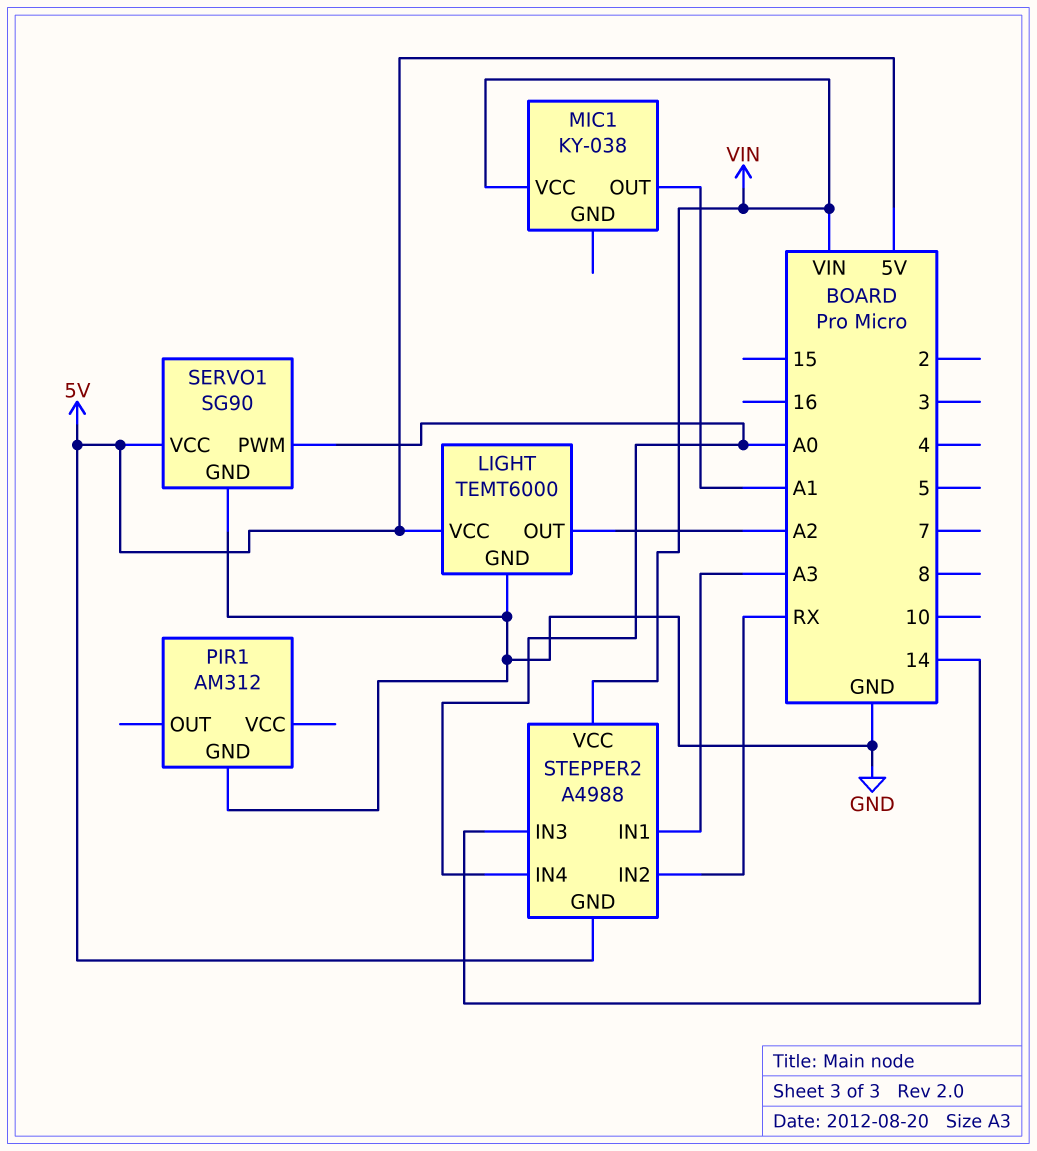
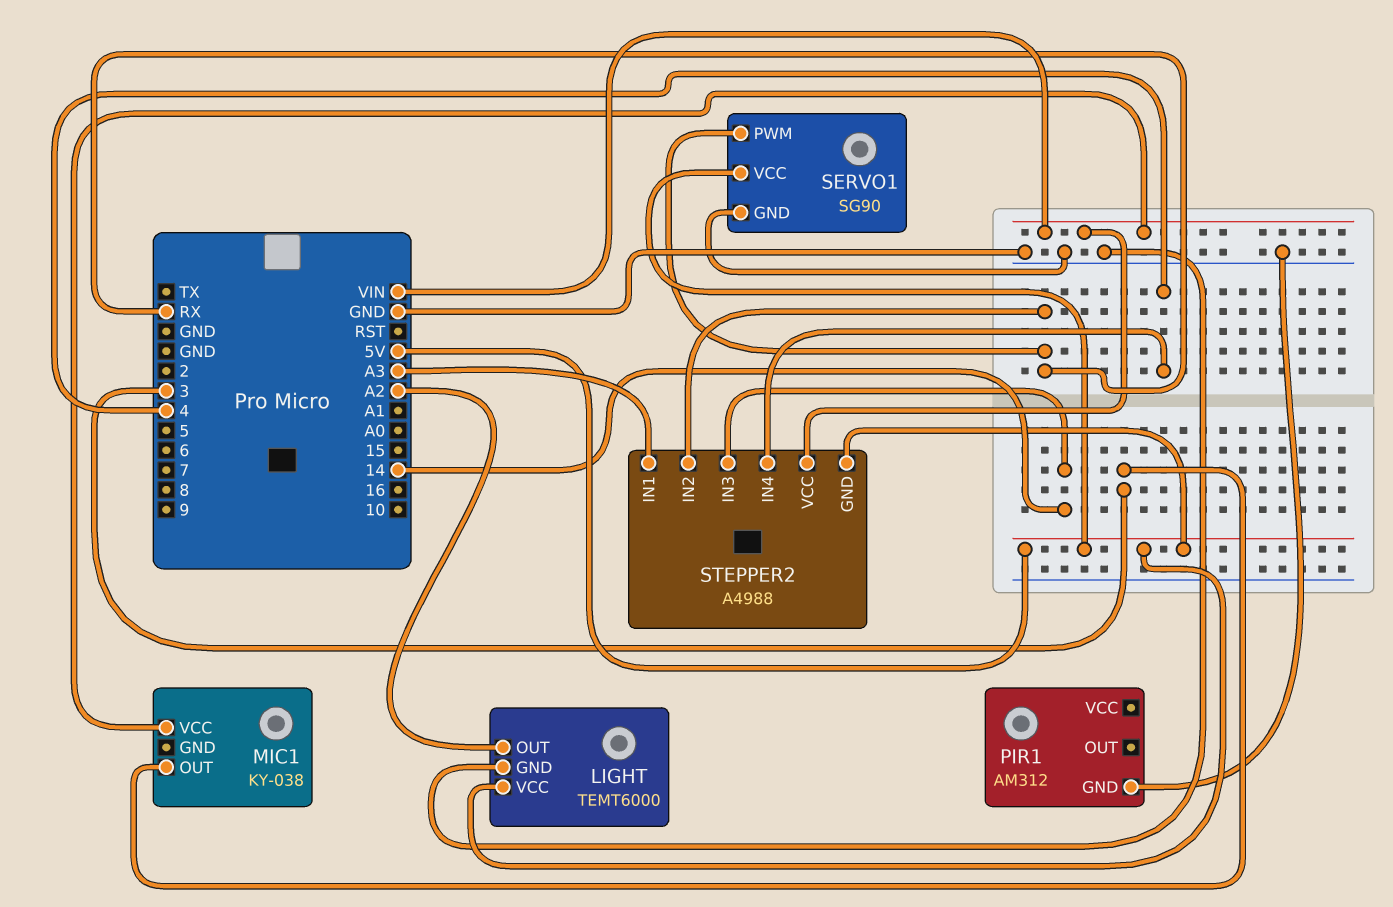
MIC1 pin OUT: A1 -> 3
SERVO1 pin PWM: A0 -> RX
STEPPER2 pin IN4: A0 -> 4

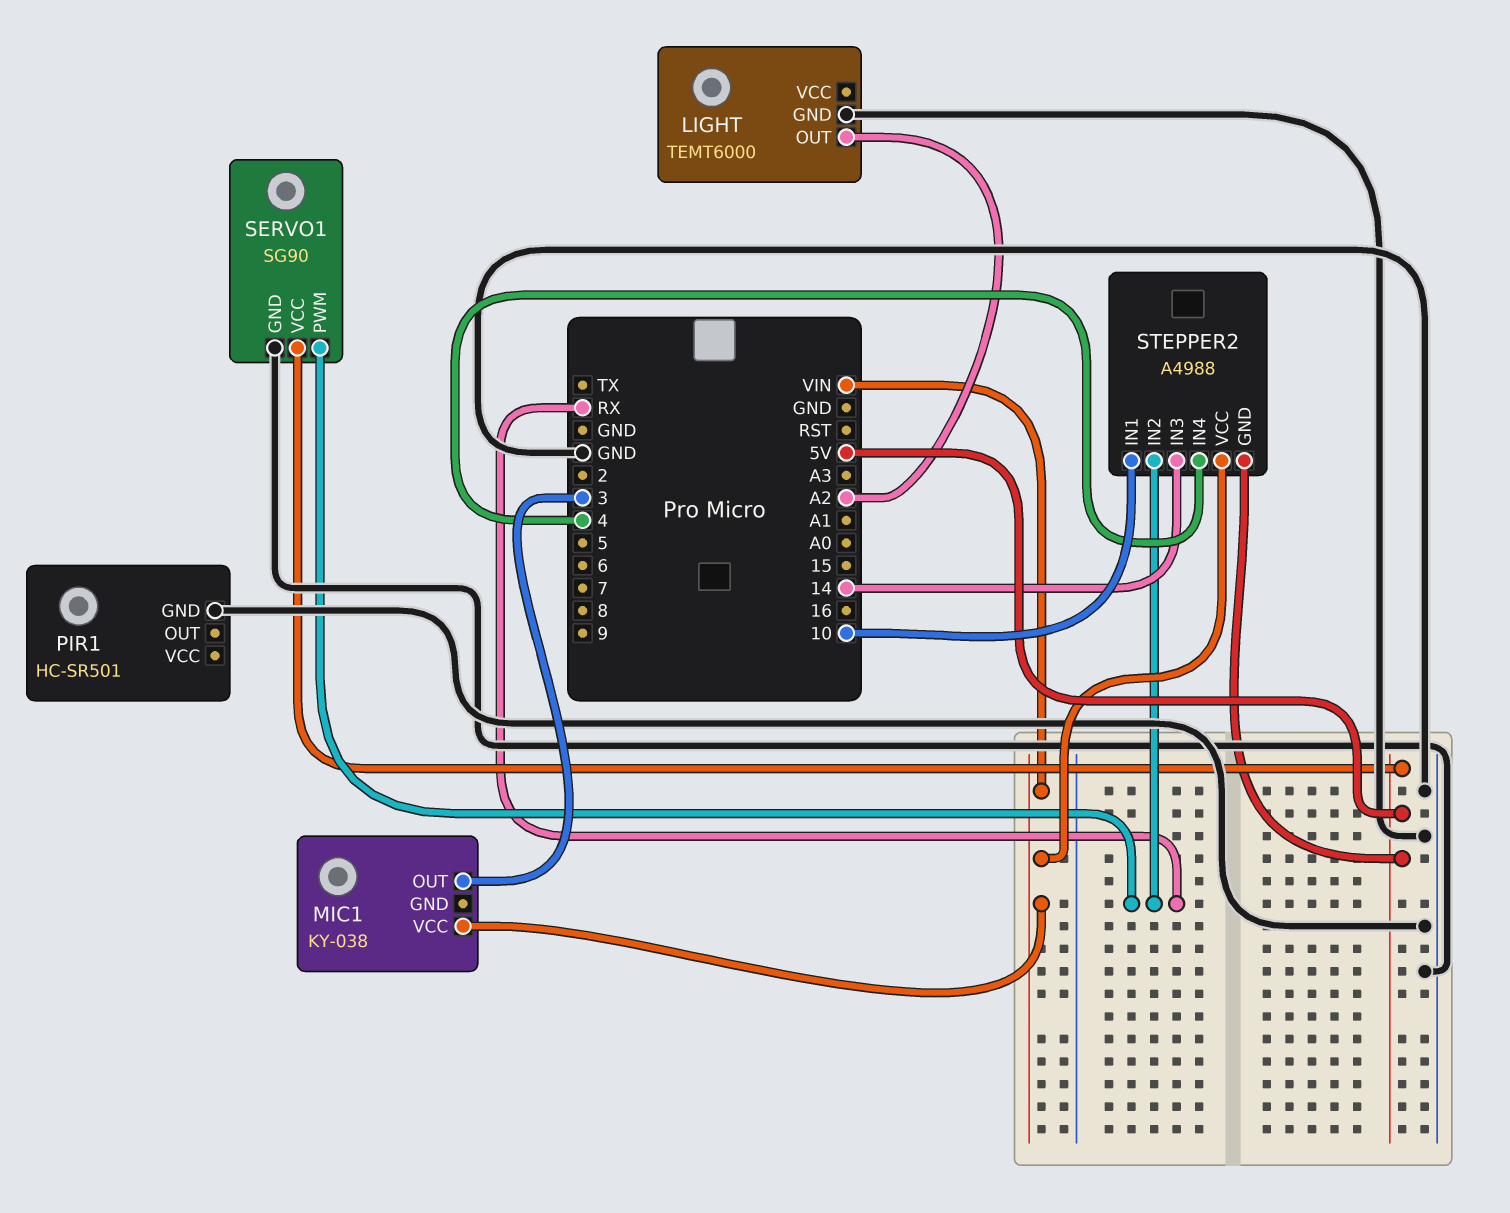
LIGHT pin VCC: 5V -> none
PIR1: AM312 -> HC-SR501
STEPPER2 pin IN1: A3 -> 10

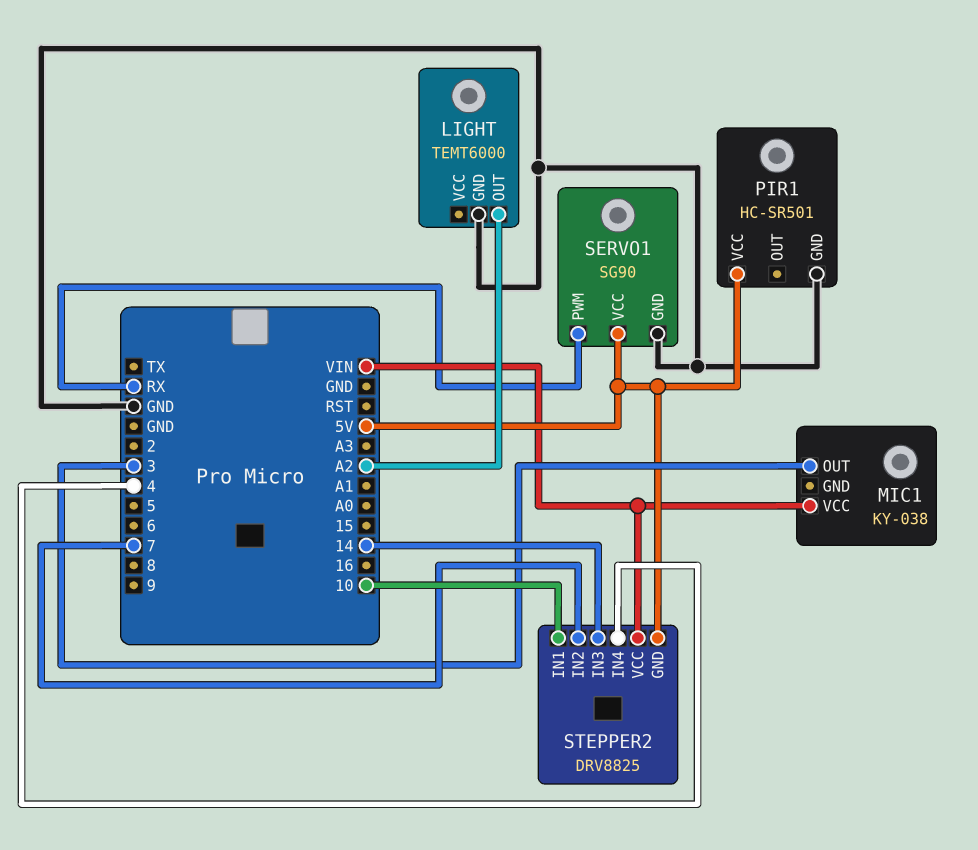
PIR1 pin VCC: none -> 5V
STEPPER2: A4988 -> DRV8825
STEPPER2 pin IN2: RX -> 7

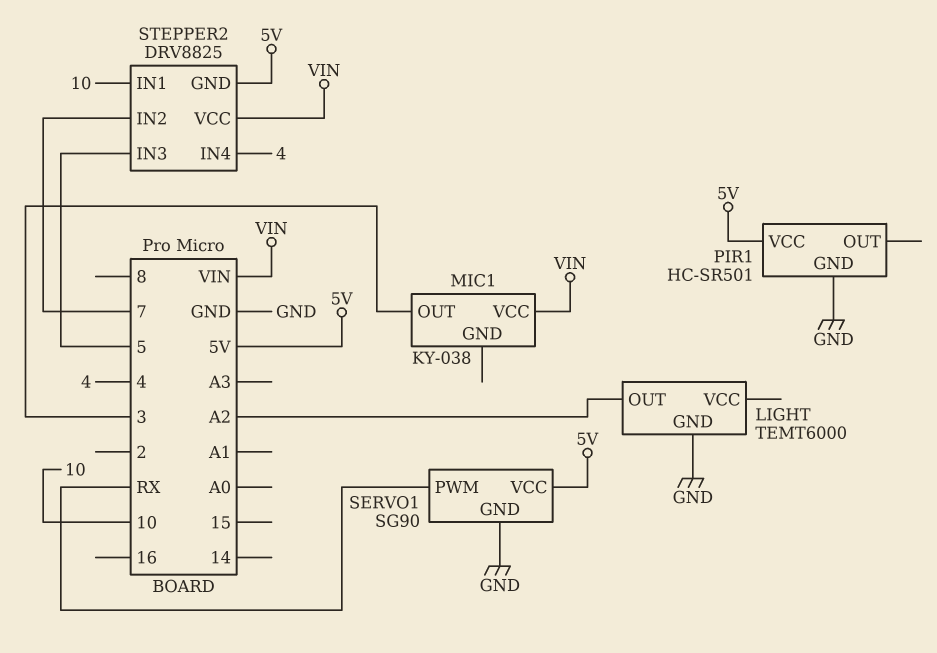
STEPPER2 pin IN3: 14 -> 5

